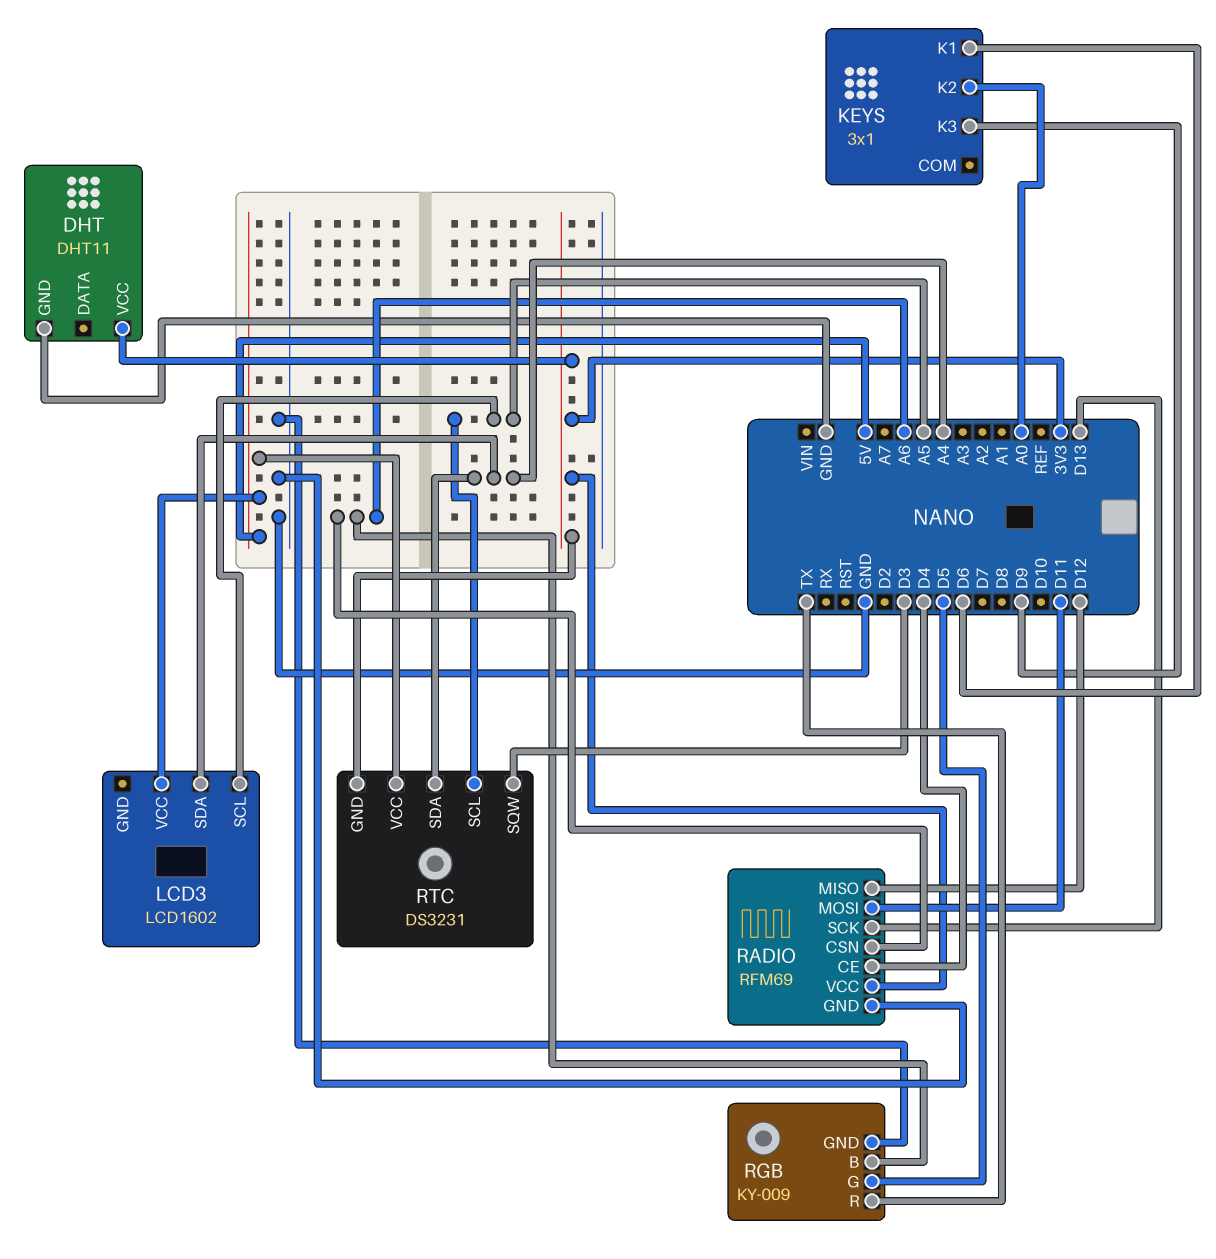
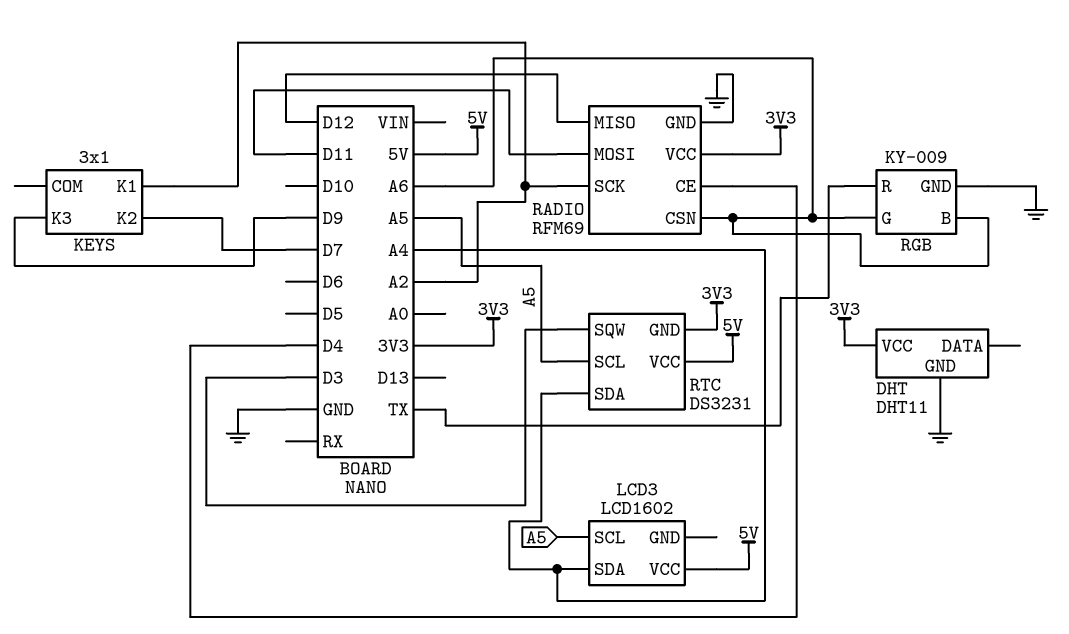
KEYS pin K1: D6 -> A2
KEYS pin K2: A0 -> D7
RADIO pin SCK: D13 -> A2
RGB pin G: D5 -> A6

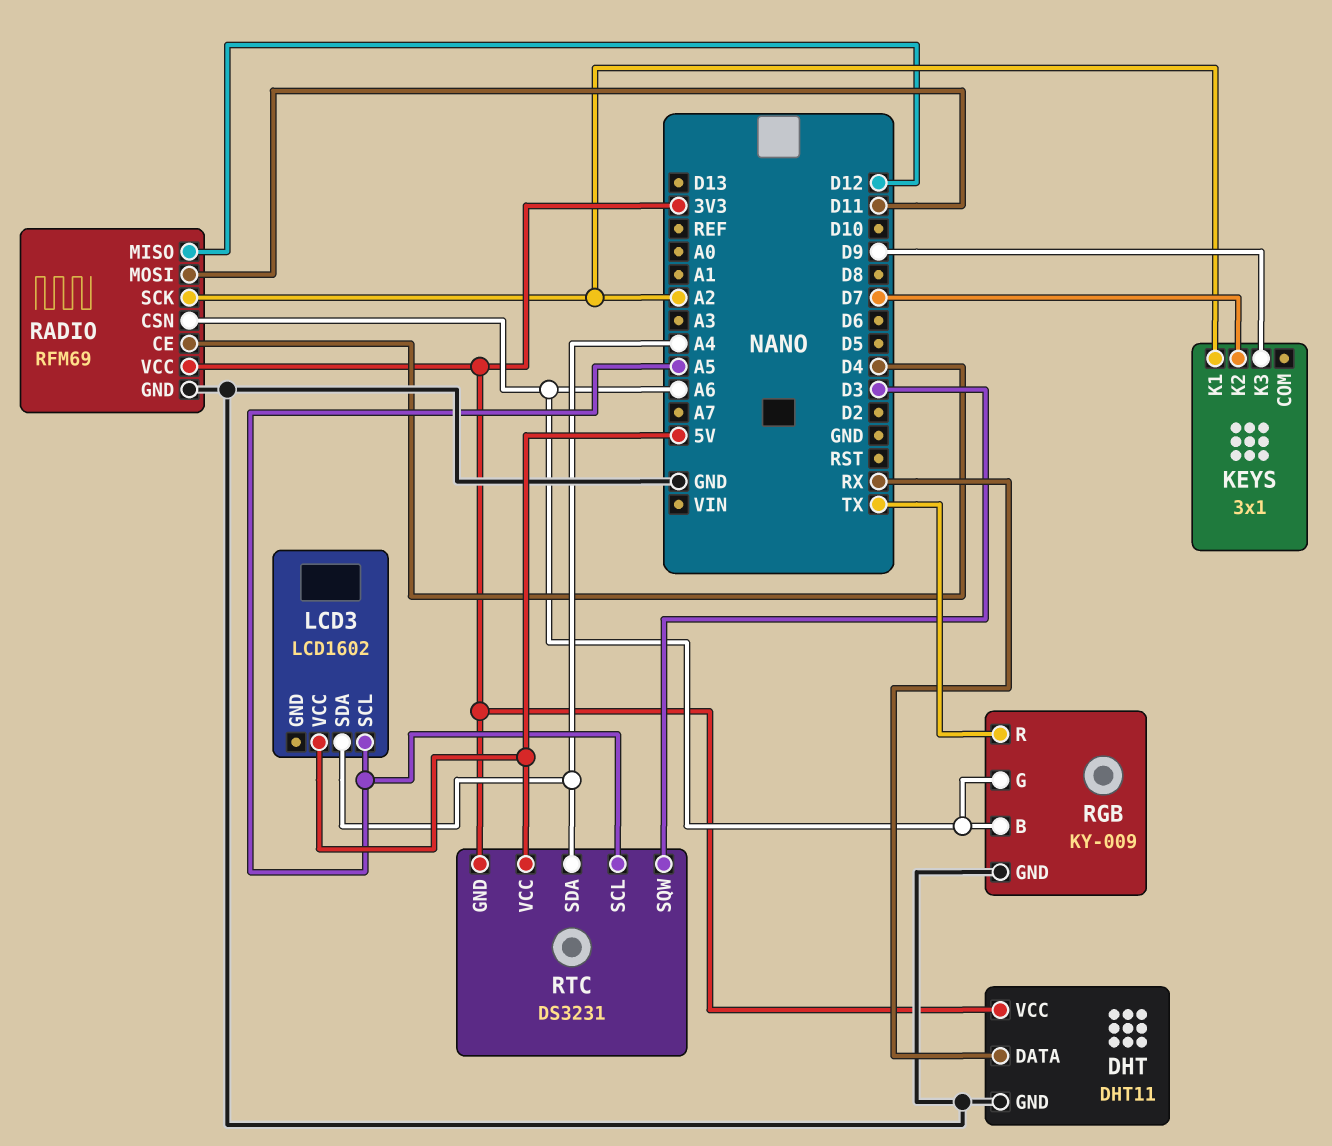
DHT pin DATA: none -> RX

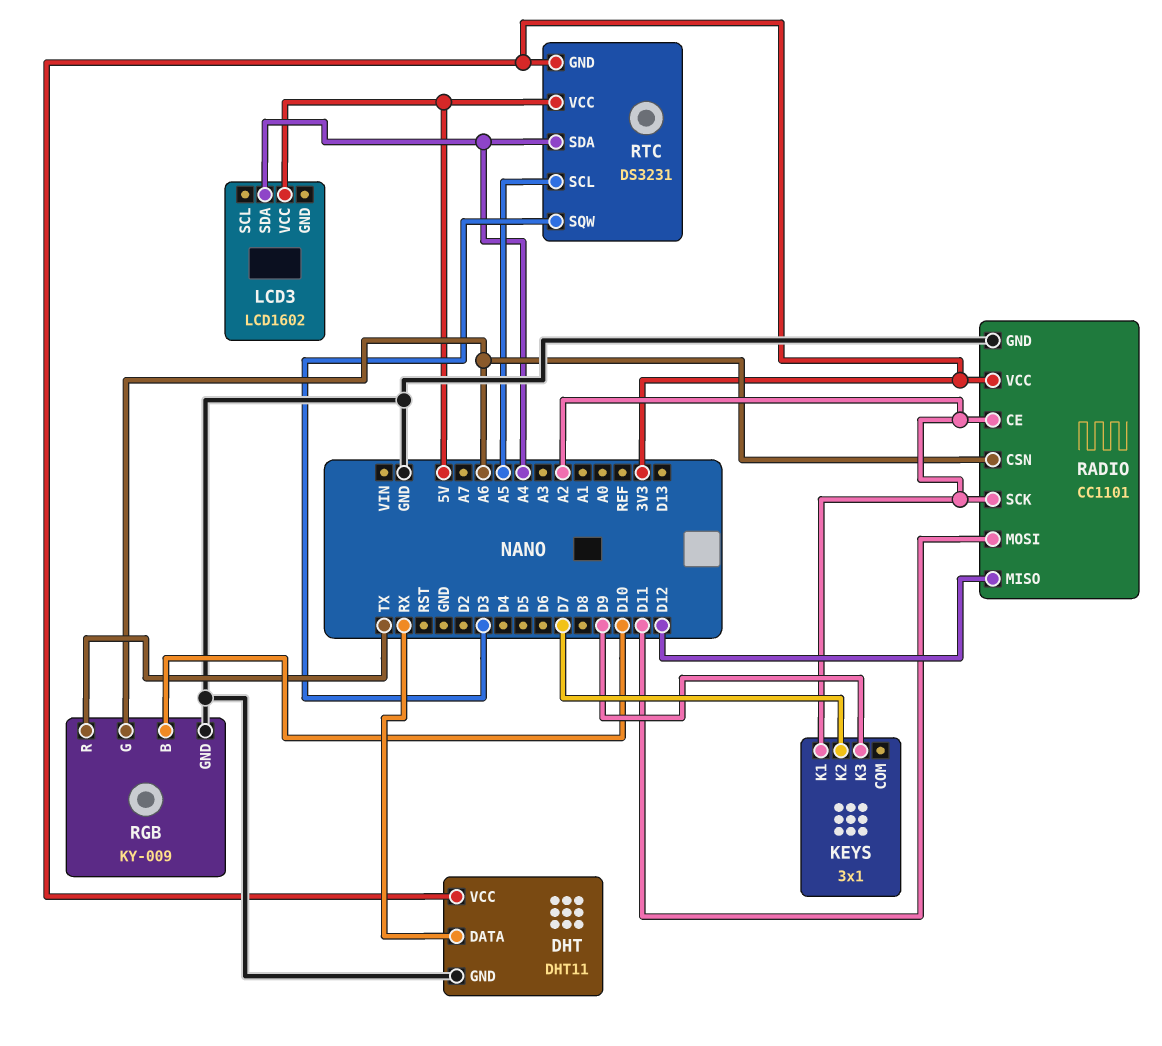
LCD3 pin SCL: A5 -> none
RADIO: RFM69 -> CC1101
RADIO pin CE: D4 -> A2
RGB pin B: A6 -> D10

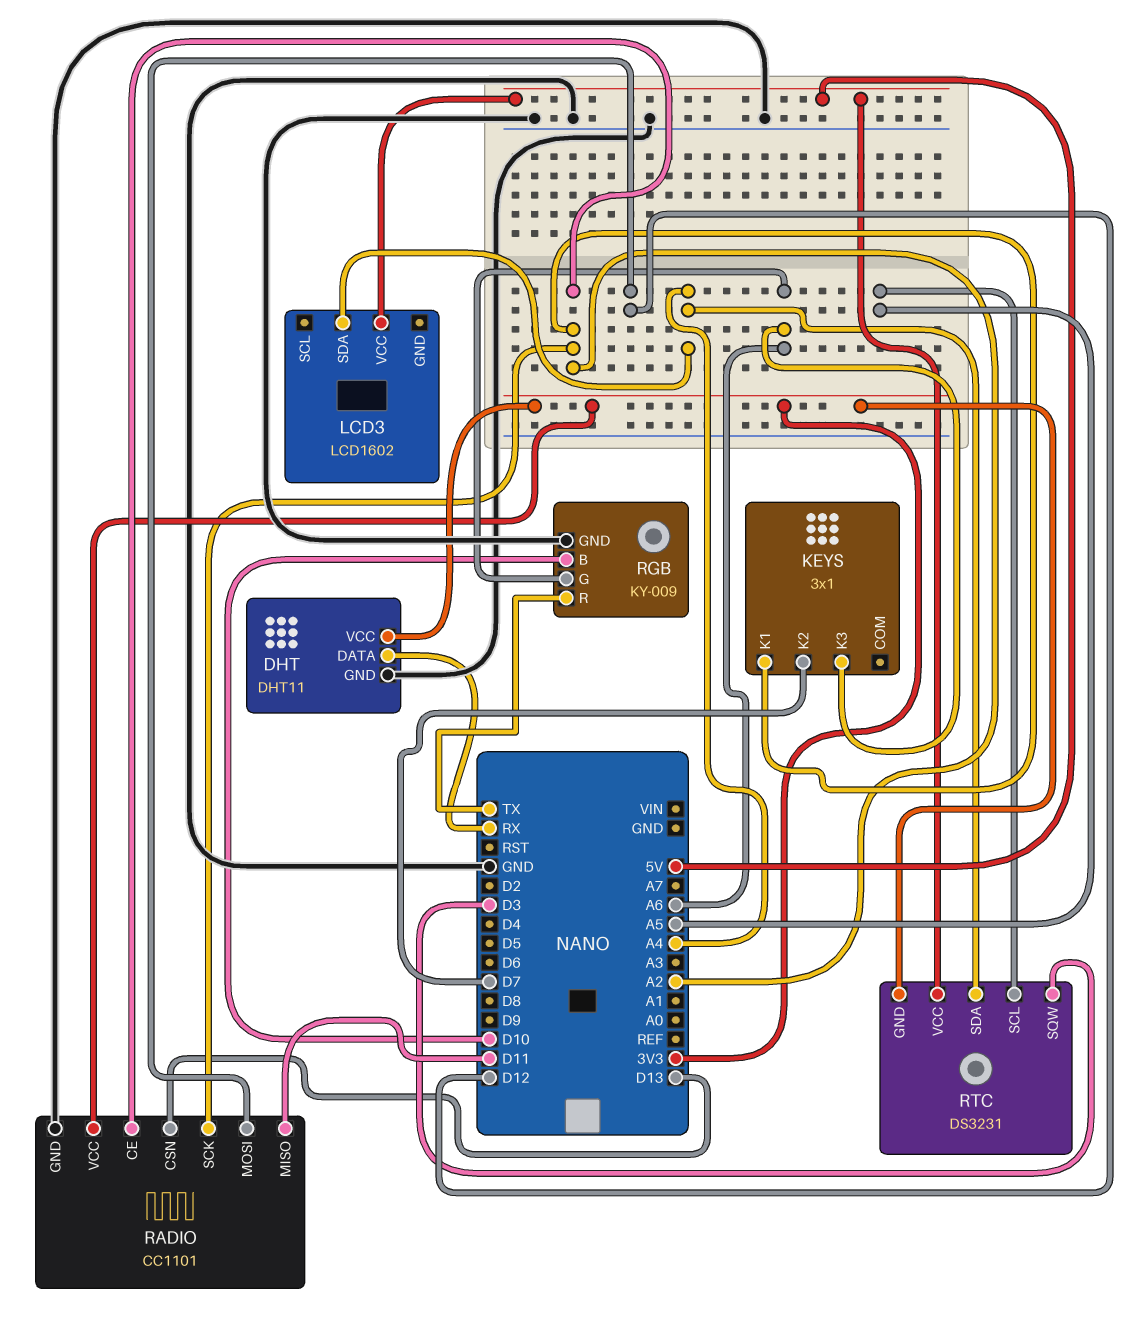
KEYS pin K3: D9 -> A6
RADIO pin CSN: A6 -> D13
RADIO pin MISO: D12 -> D11
RADIO pin MOSI: D11 -> D12

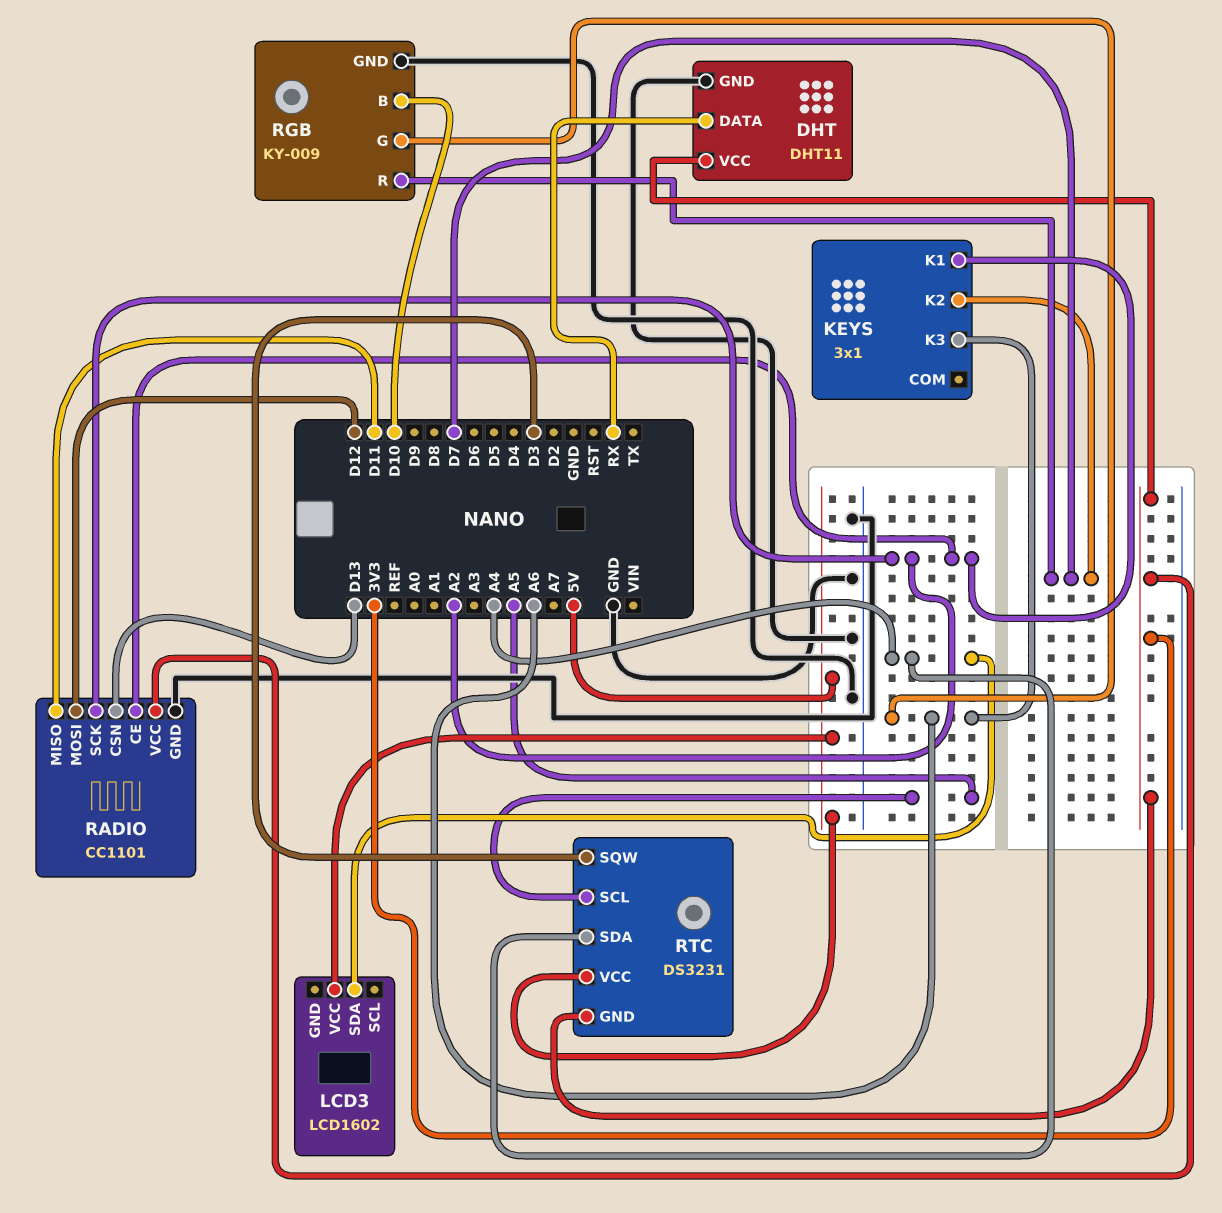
RGB pin R: TX -> D7

